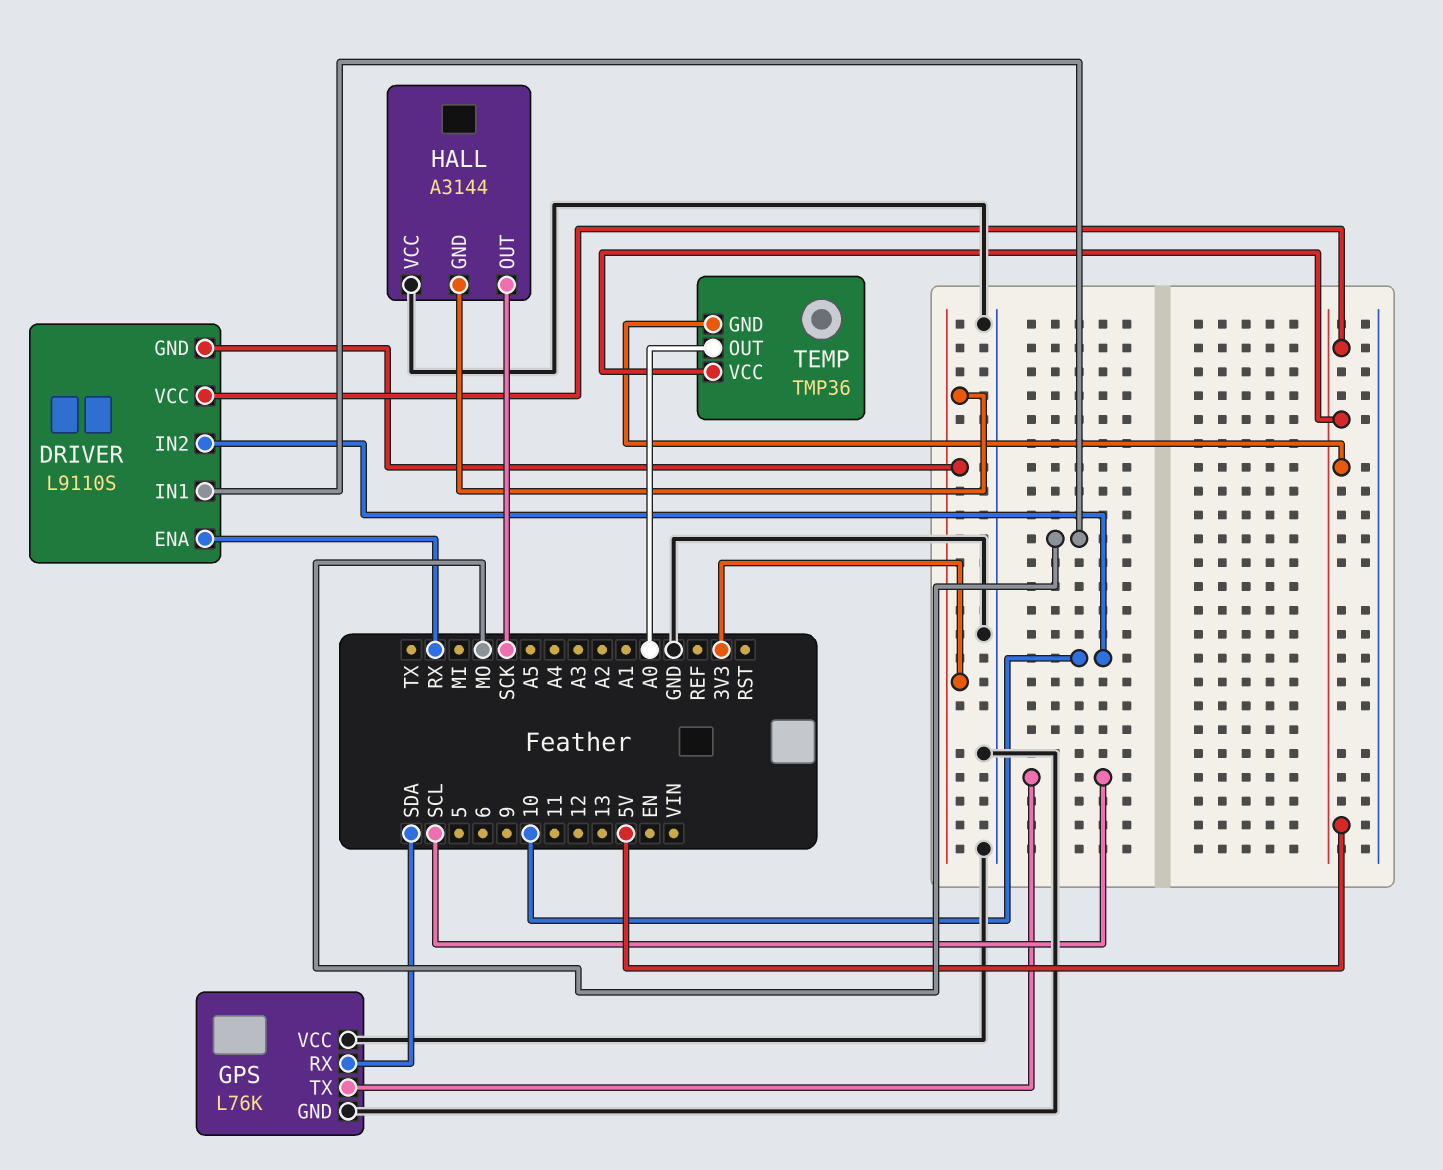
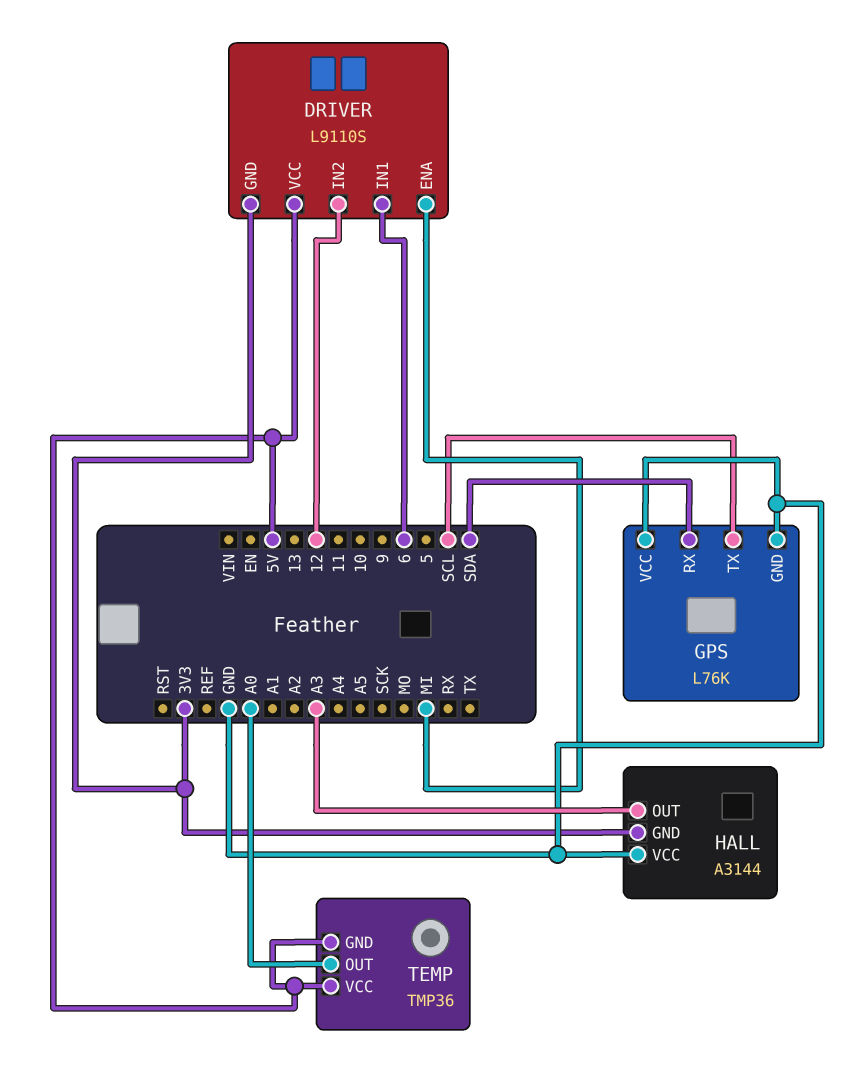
DRIVER pin ENA: RX -> MI
DRIVER pin IN1: MO -> 6
DRIVER pin IN2: 10 -> 12
HALL pin OUT: SCK -> A3

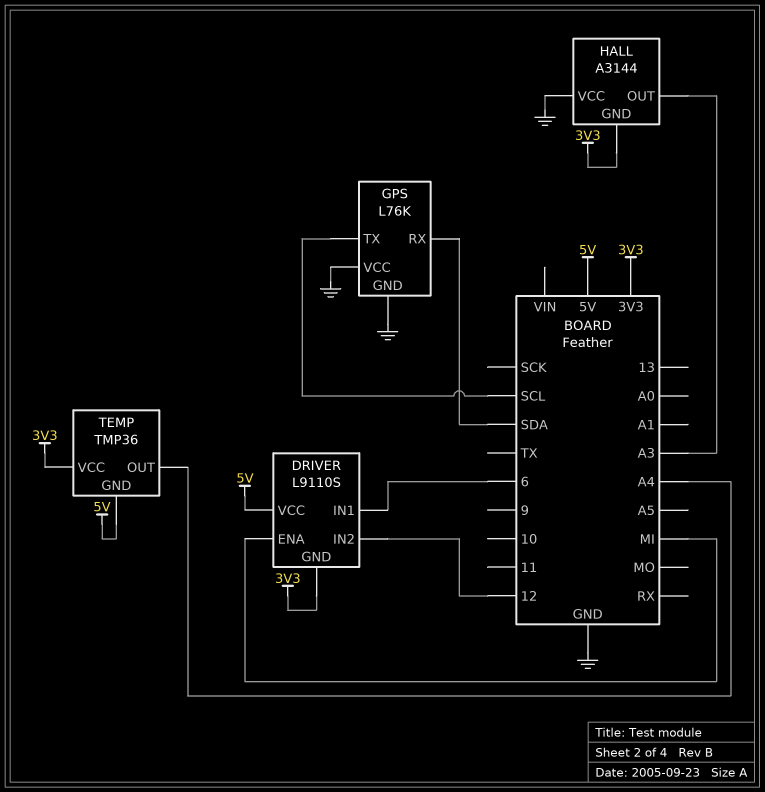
TEMP pin OUT: A0 -> A4
TEMP pin VCC: 5V -> 3V3

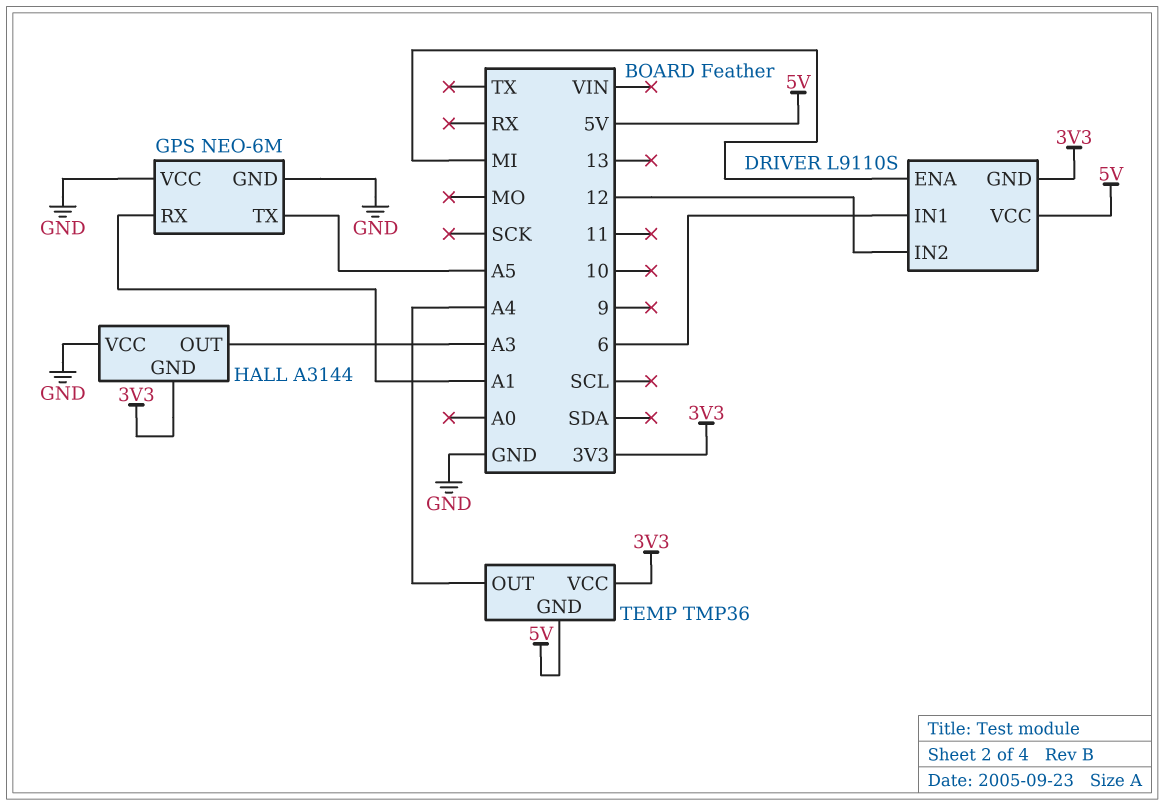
GPS: L76K -> NEO-6M
GPS pin RX: SDA -> A1
GPS pin TX: SCL -> A5

